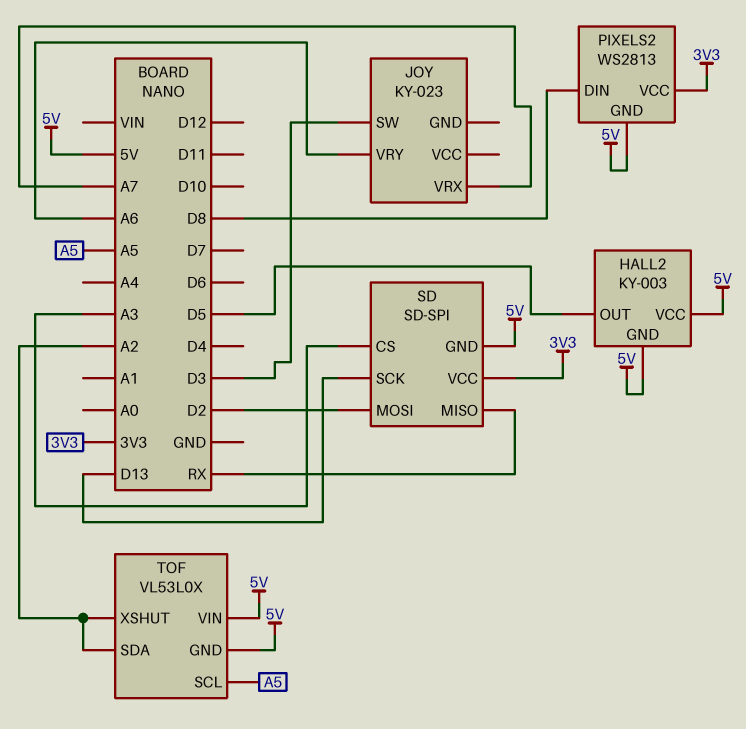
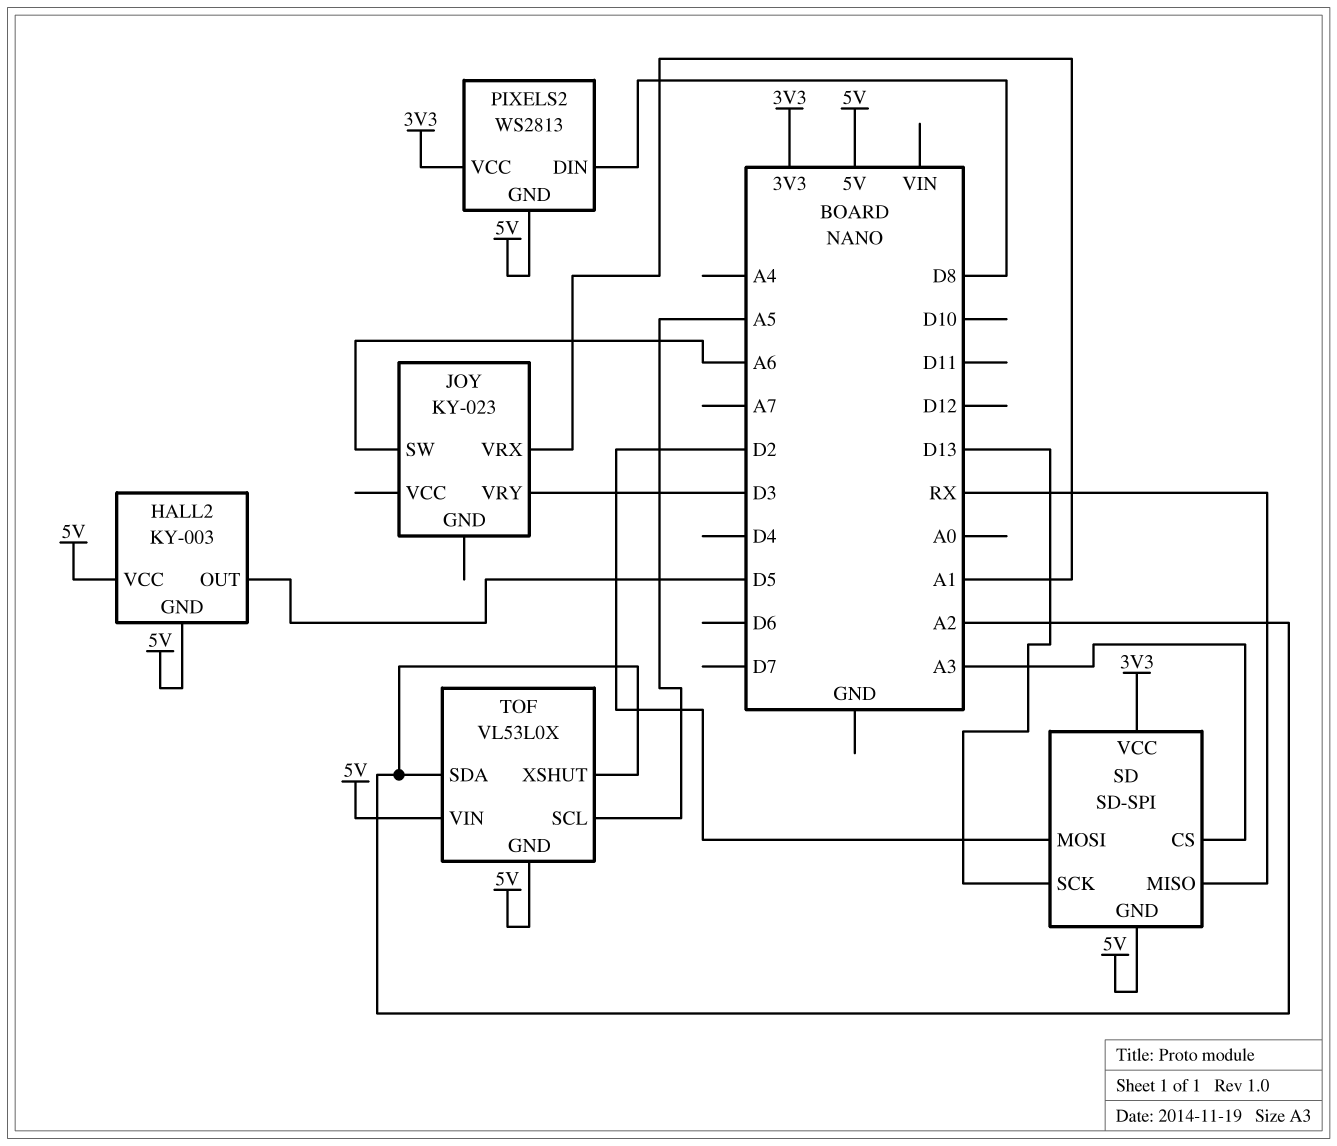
JOY pin SW: D3 -> A6
JOY pin VRX: A7 -> A1
JOY pin VRY: A6 -> D3

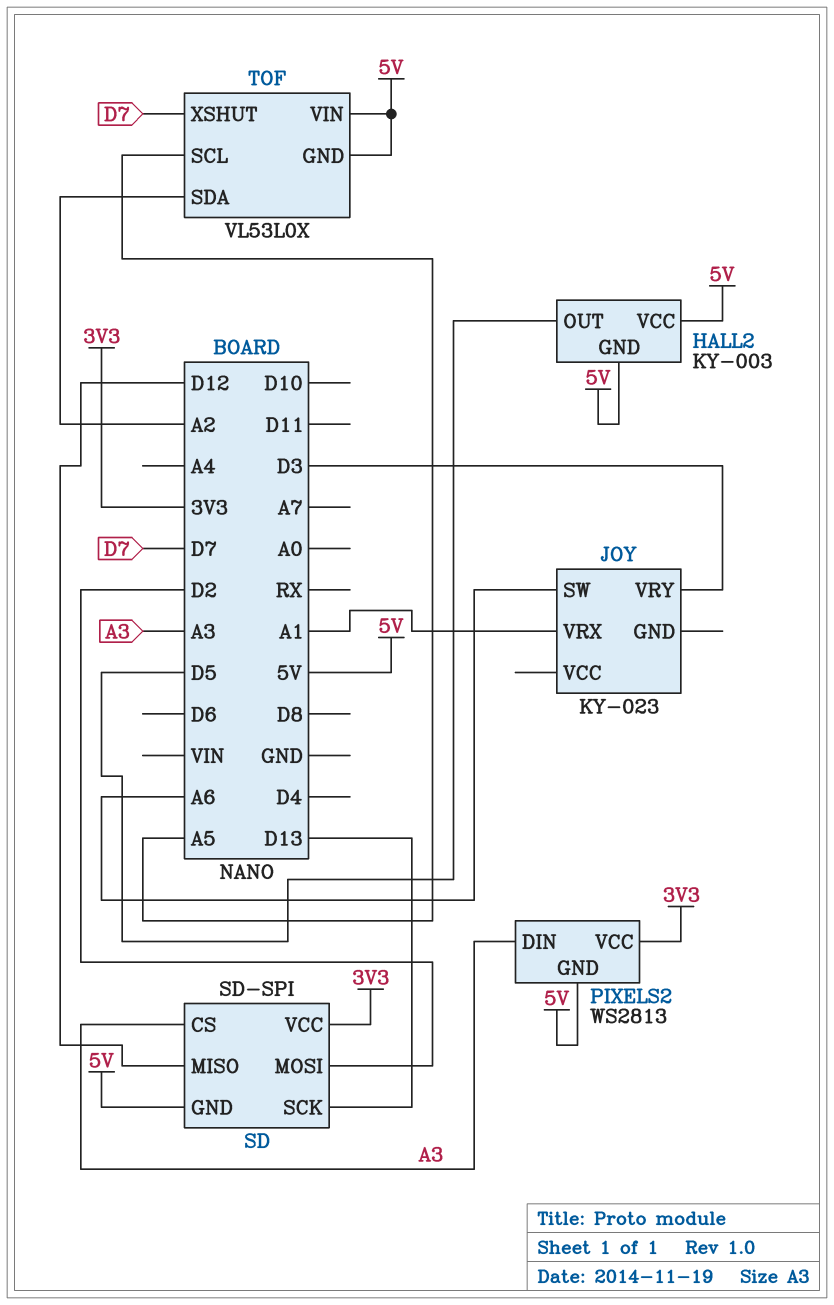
PIXELS2 pin DIN: D8 -> A3
SD pin MISO: RX -> D12
TOF pin XSHUT: A2 -> D7

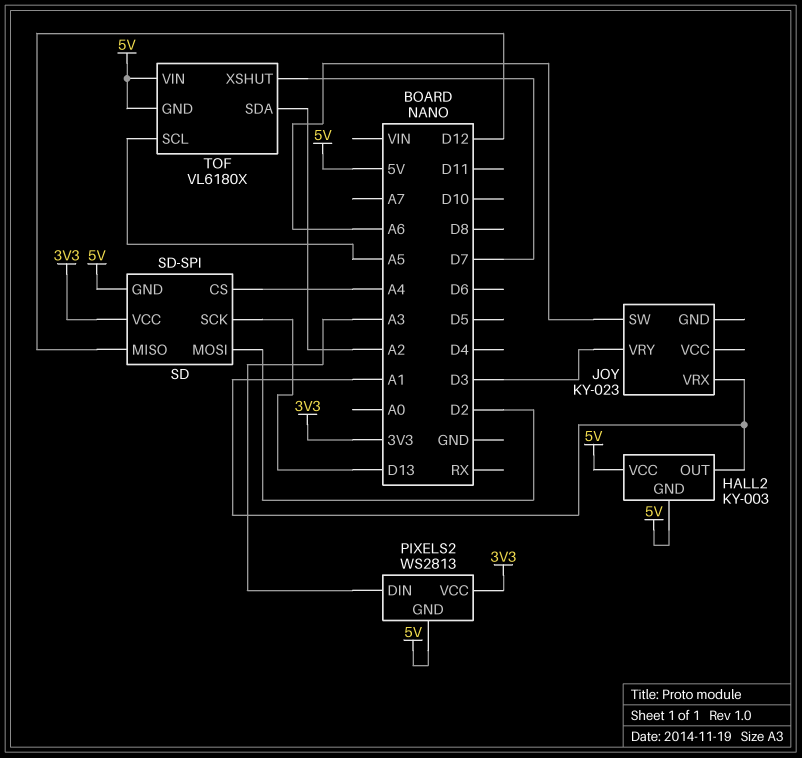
HALL2 pin OUT: D5 -> A1
SD pin CS: A3 -> A4
TOF: VL53L0X -> VL6180X

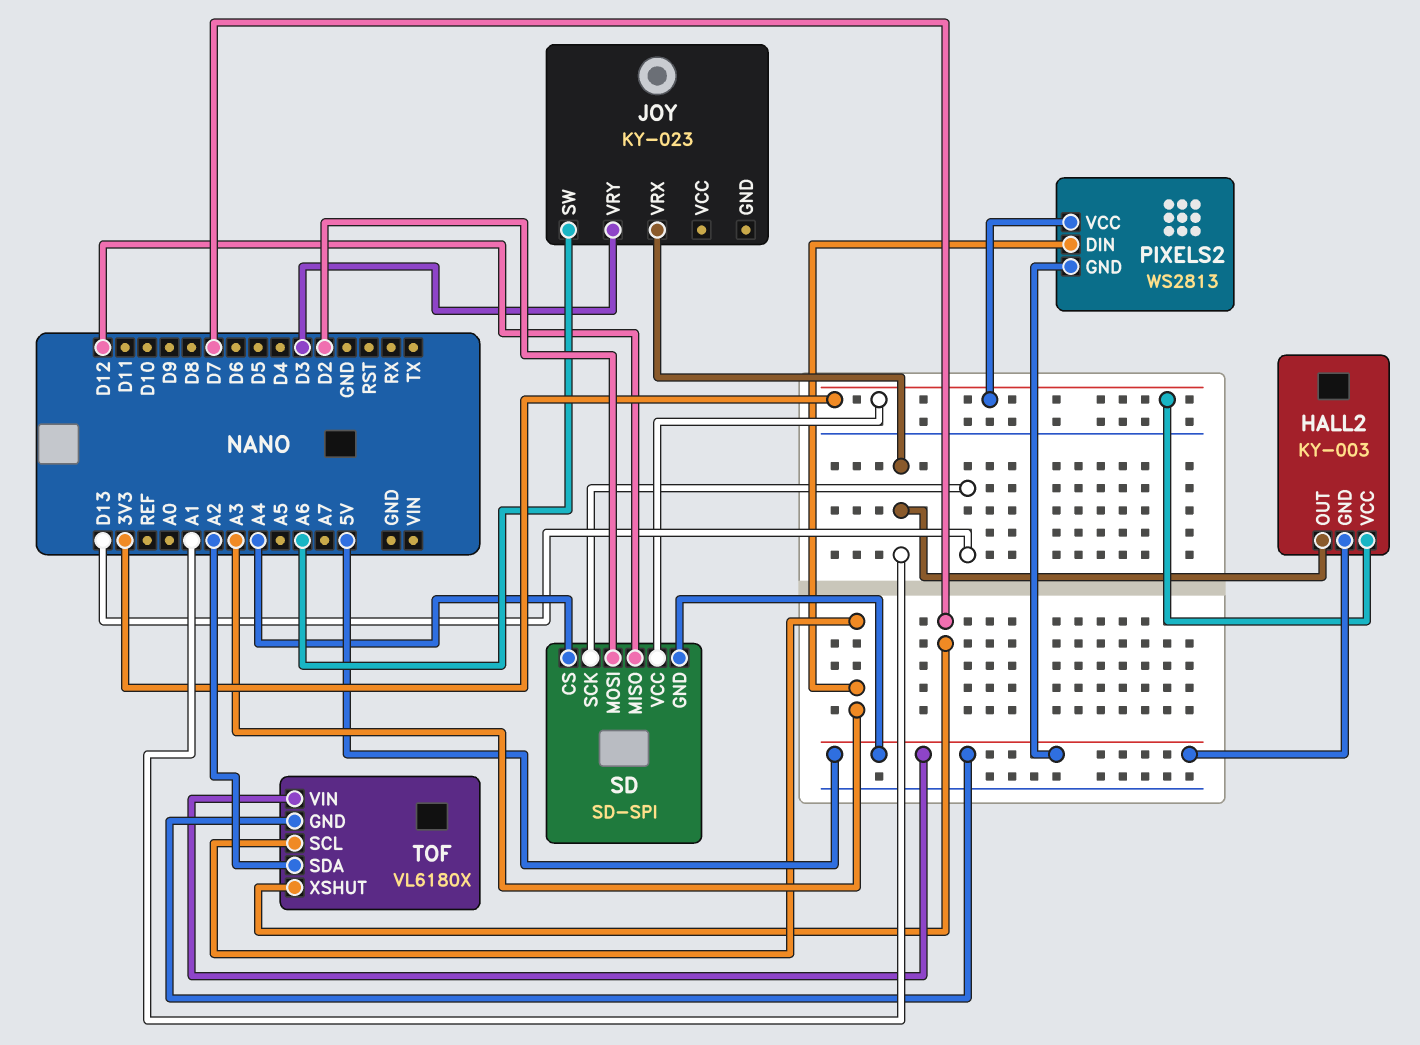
HALL2 pin VCC: 5V -> 3V3
TOF pin SCL: A5 -> A3

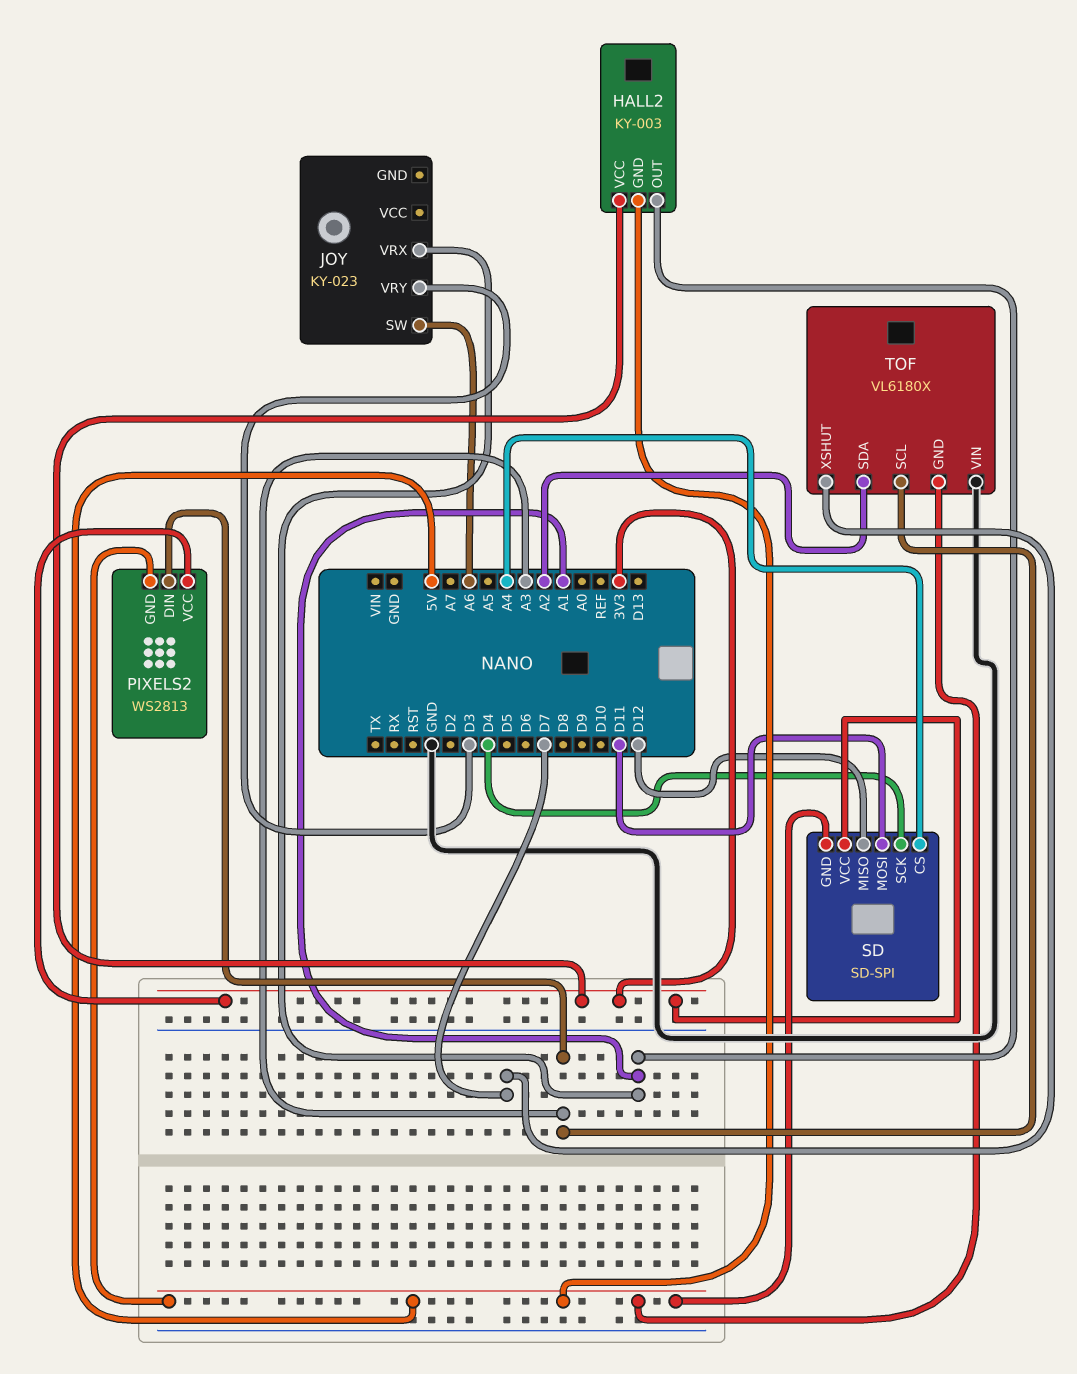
SD pin MOSI: D2 -> D11
SD pin SCK: D13 -> D4
TOF pin VIN: 5V -> GND

